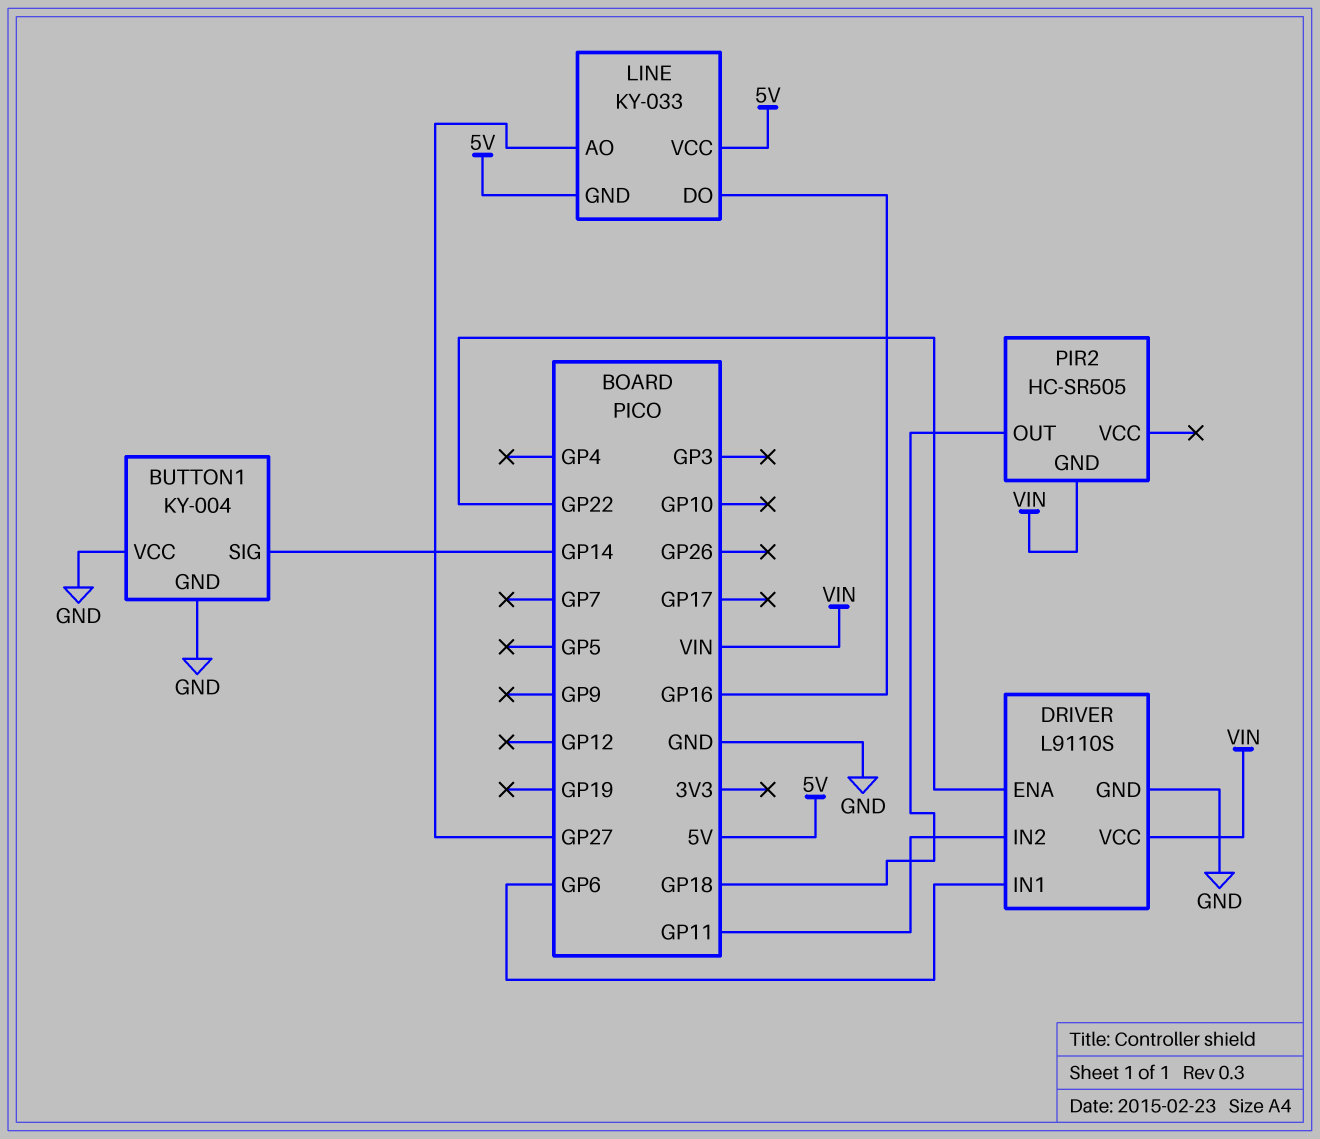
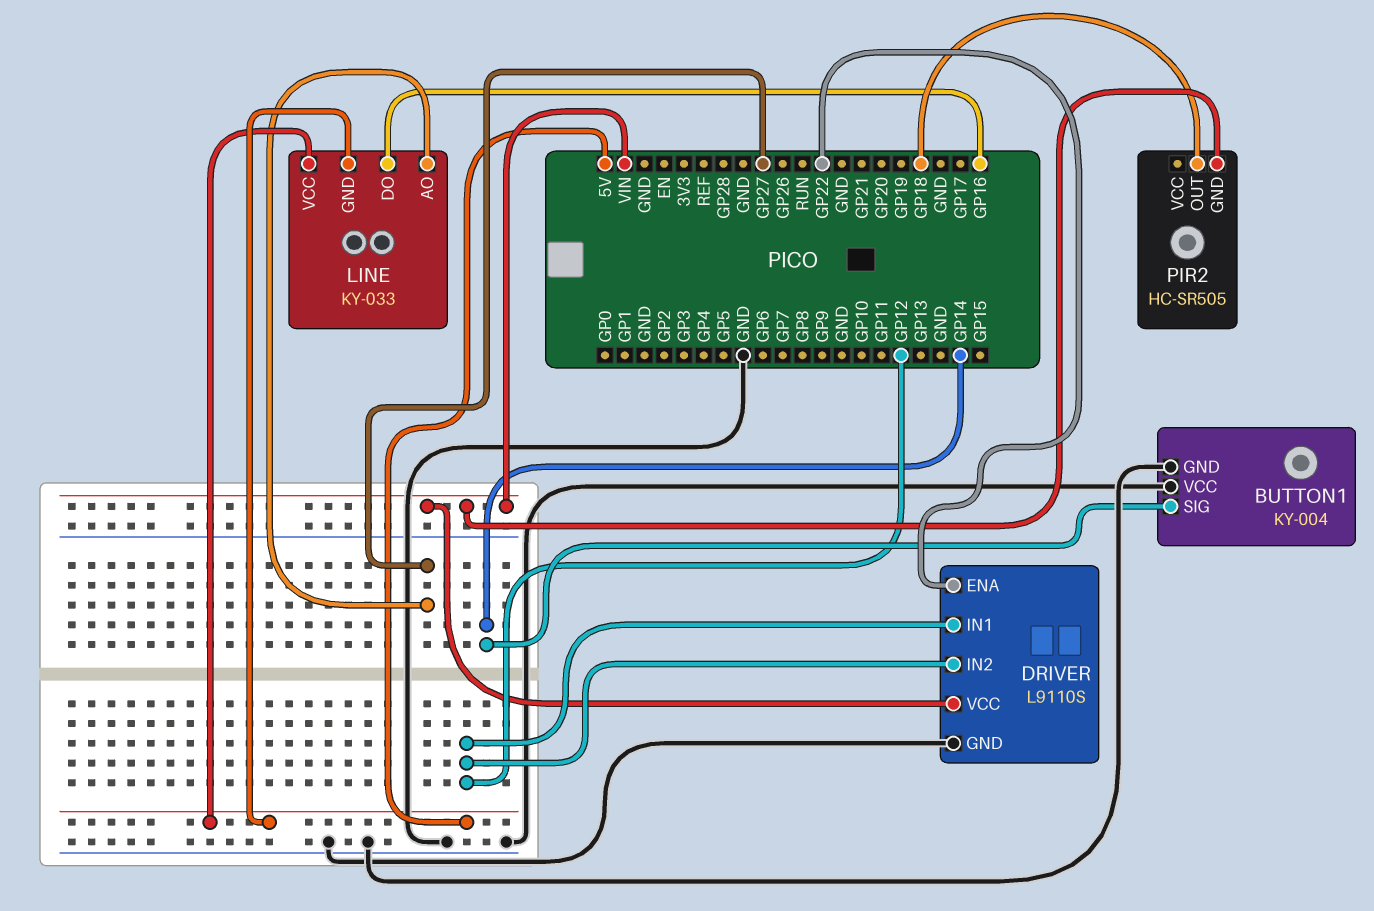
DRIVER pin IN1: GP6 -> GP12
DRIVER pin IN2: GP11 -> GP12

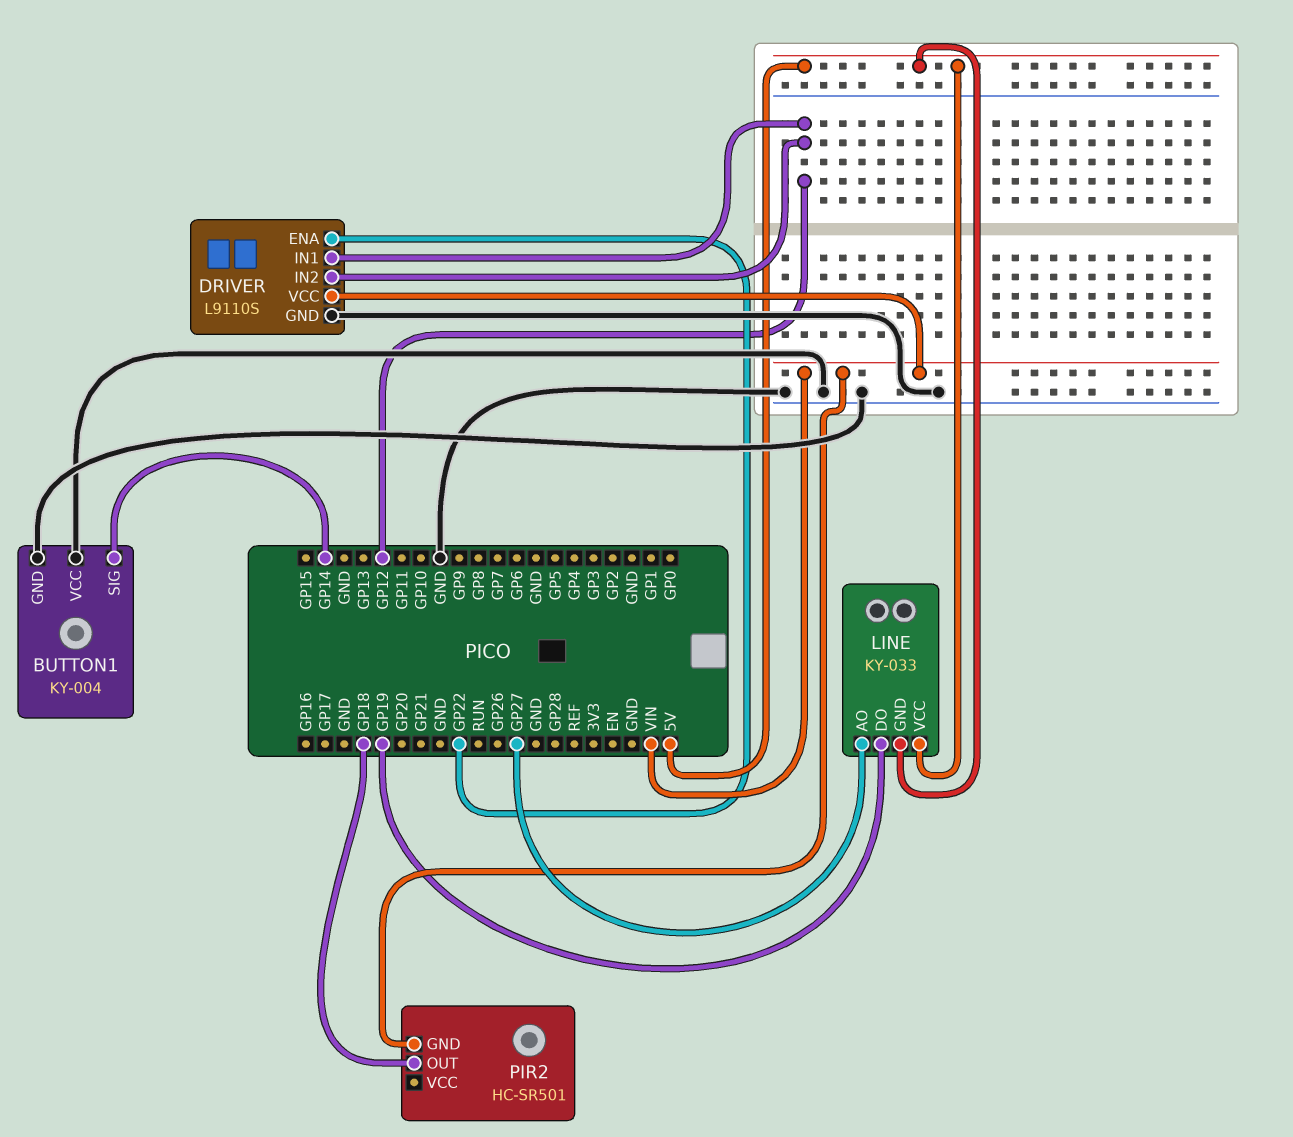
LINE pin DO: GP16 -> GP19
PIR2: HC-SR505 -> HC-SR501

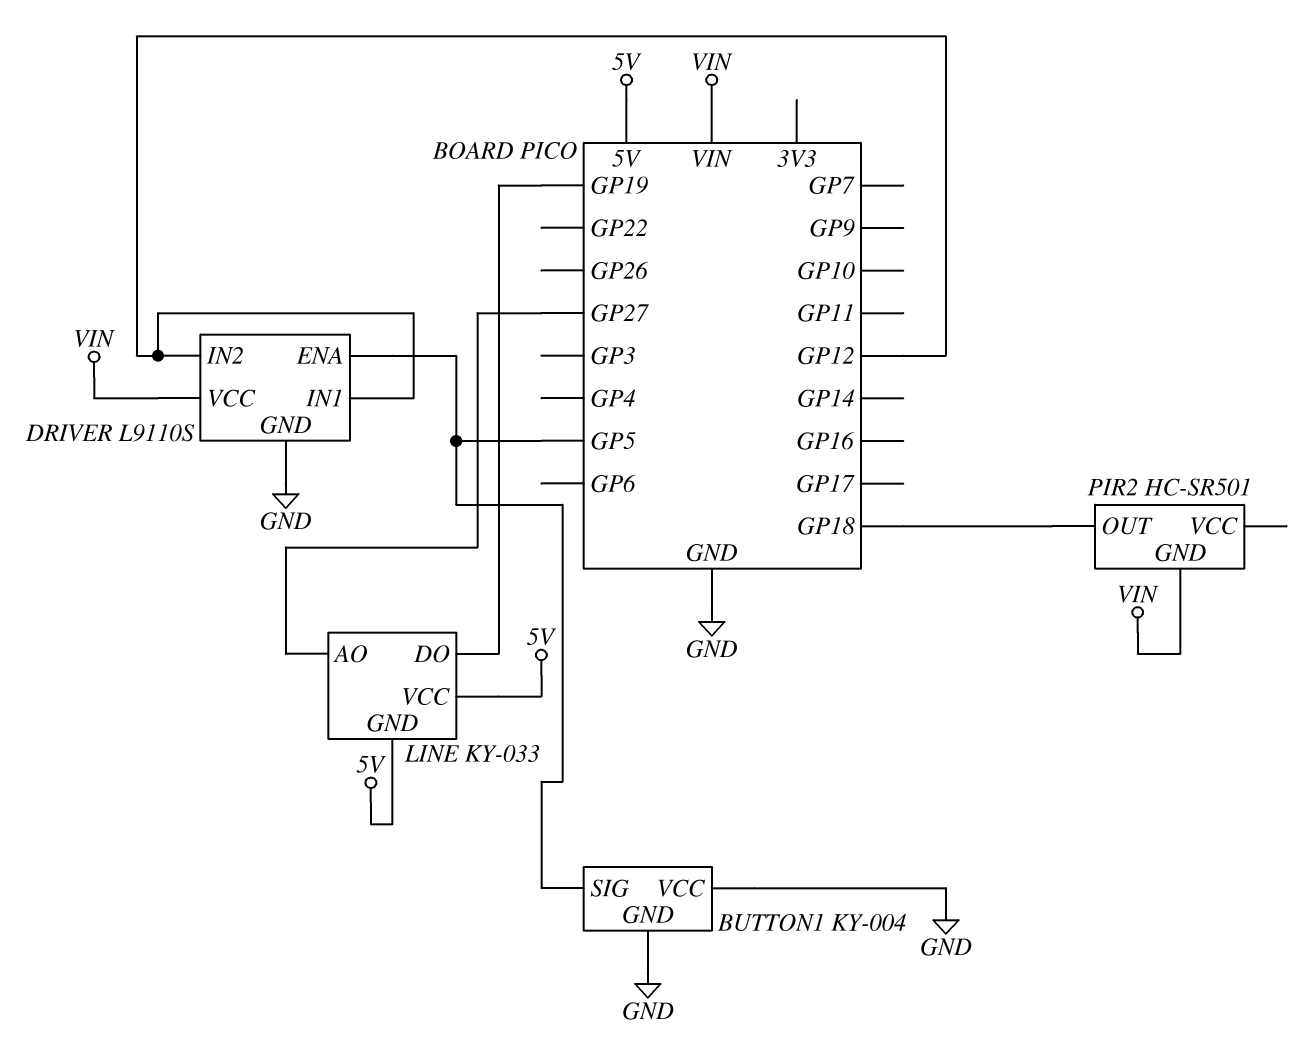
BUTTON1 pin SIG: GP14 -> GP5
DRIVER pin ENA: GP22 -> GP5

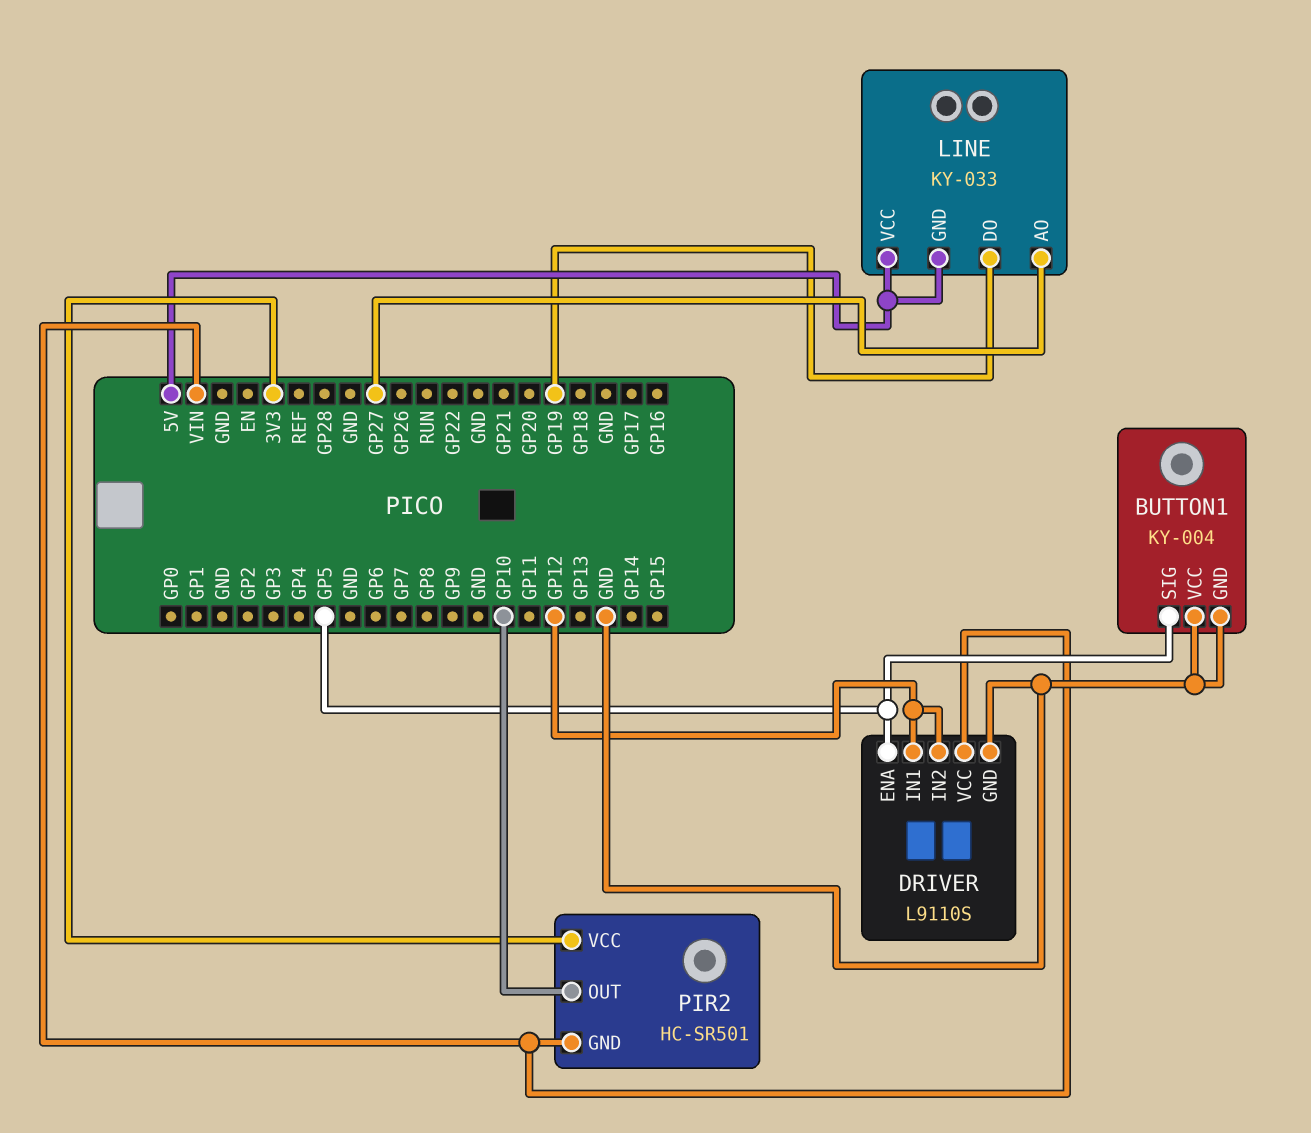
PIR2 pin OUT: GP18 -> GP10
PIR2 pin VCC: none -> 3V3

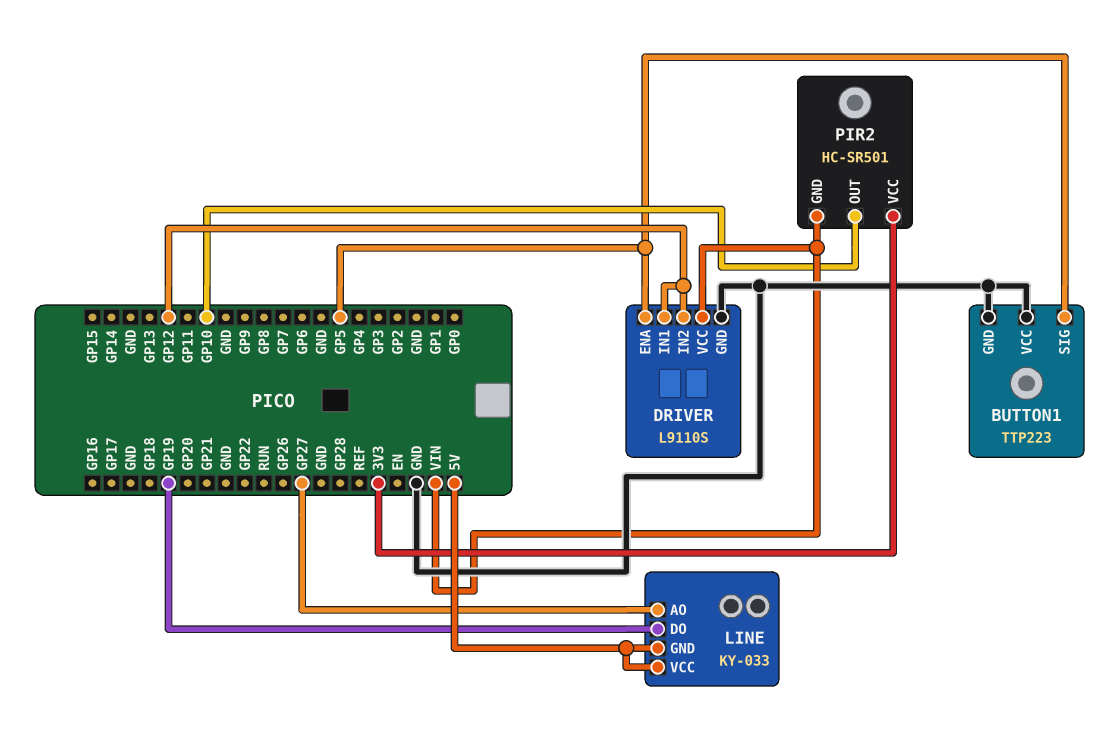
BUTTON1: KY-004 -> TTP223

